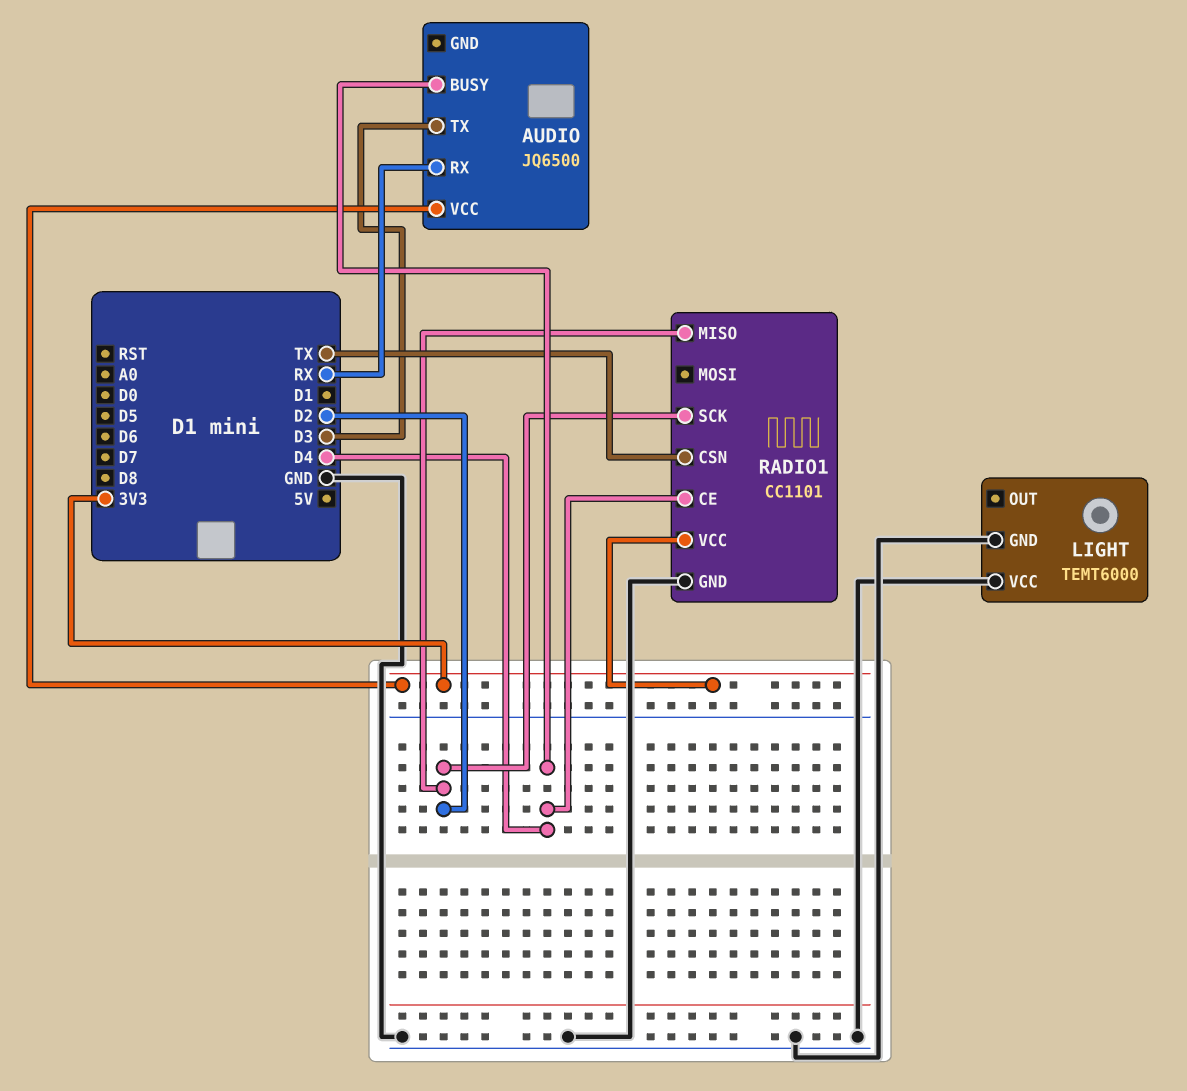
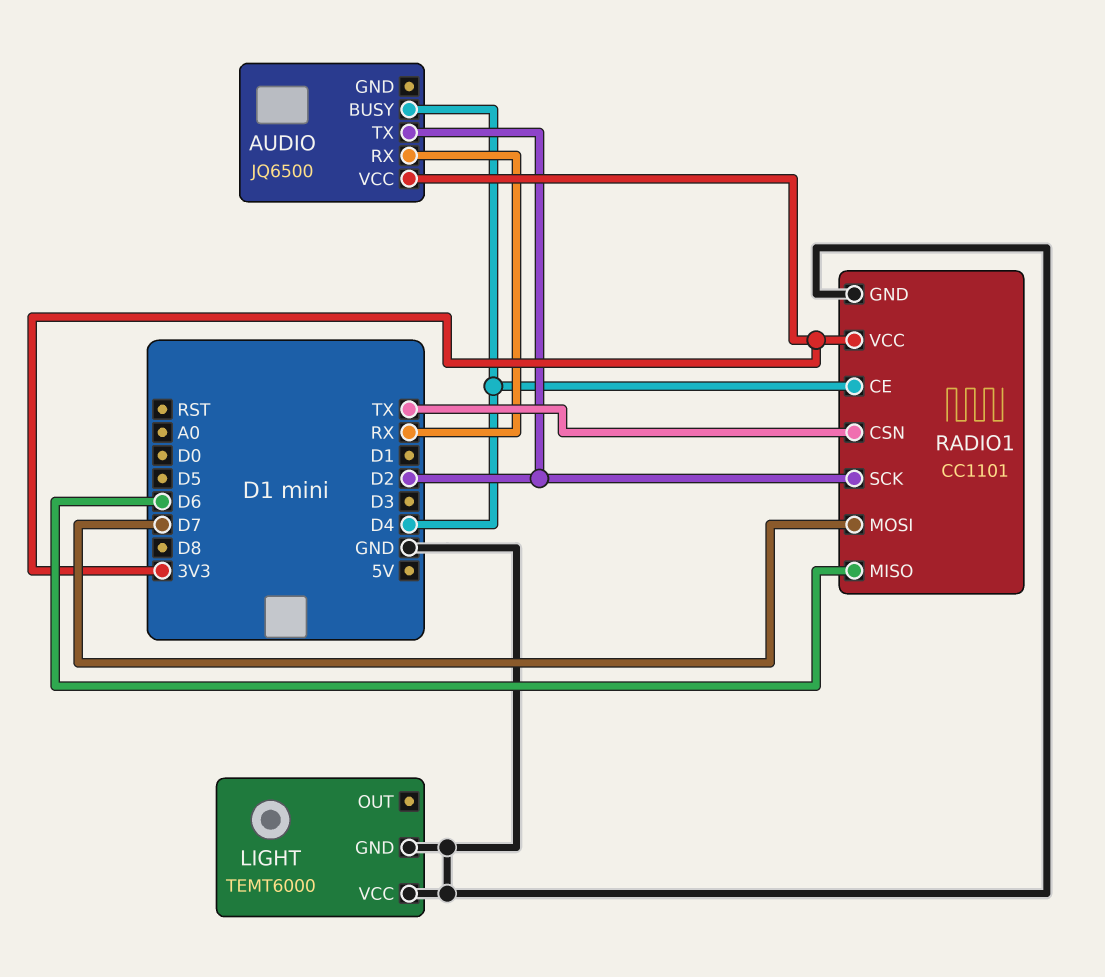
AUDIO pin TX: D3 -> D2
RADIO1 pin MISO: D2 -> D6
RADIO1 pin MOSI: none -> D7

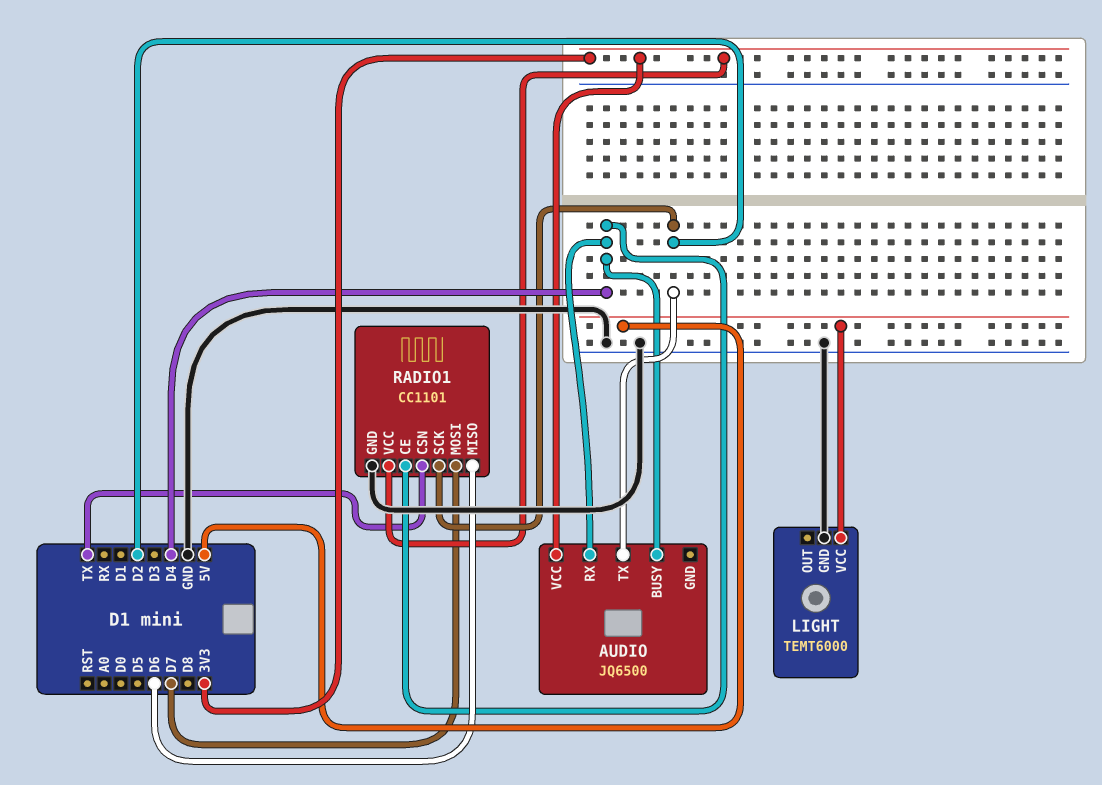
AUDIO pin RX: RX -> D4
LIGHT pin VCC: GND -> 5V

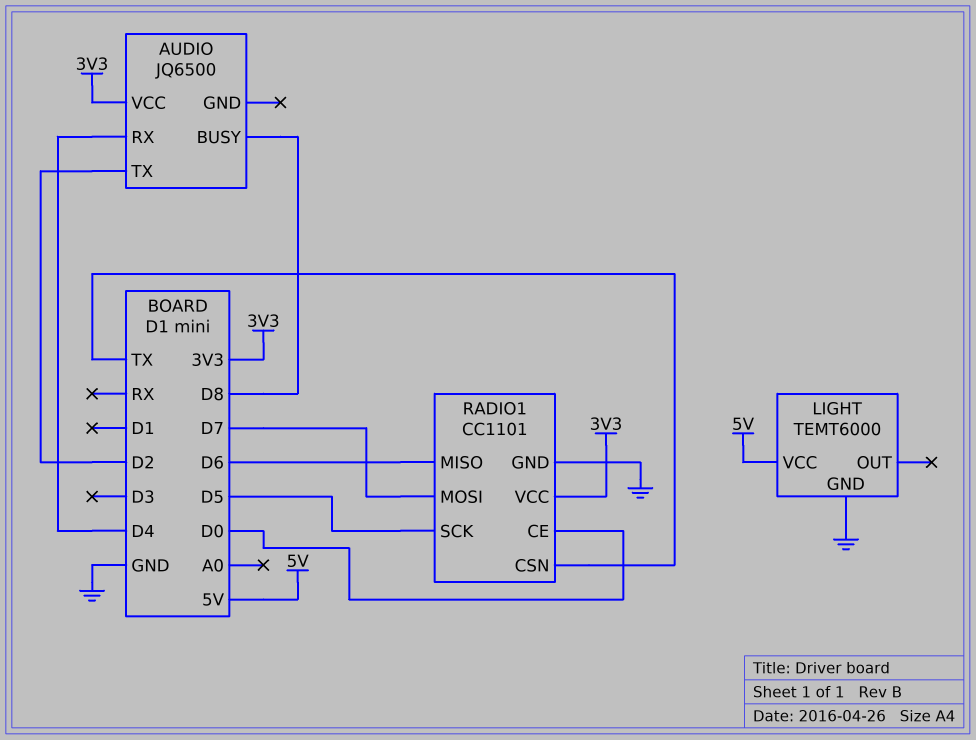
AUDIO pin BUSY: D4 -> D8
RADIO1 pin CE: D4 -> D0
RADIO1 pin SCK: D2 -> D5

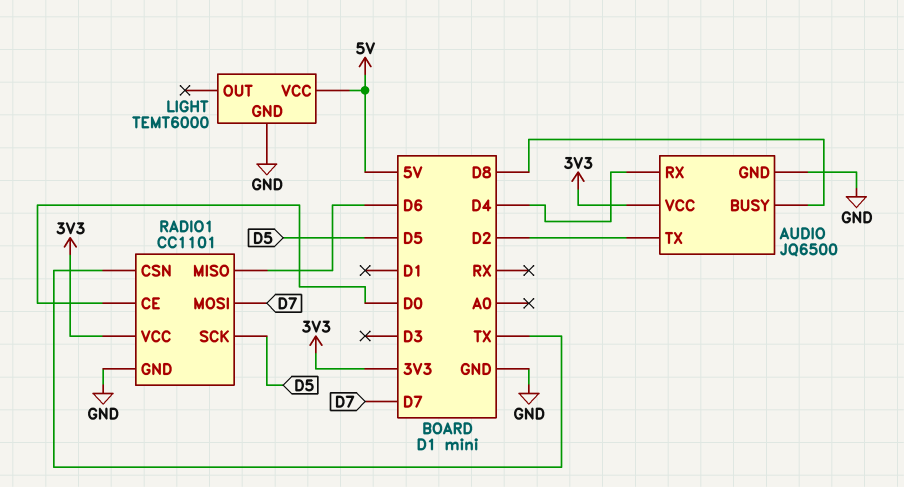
AUDIO pin GND: none -> GND

